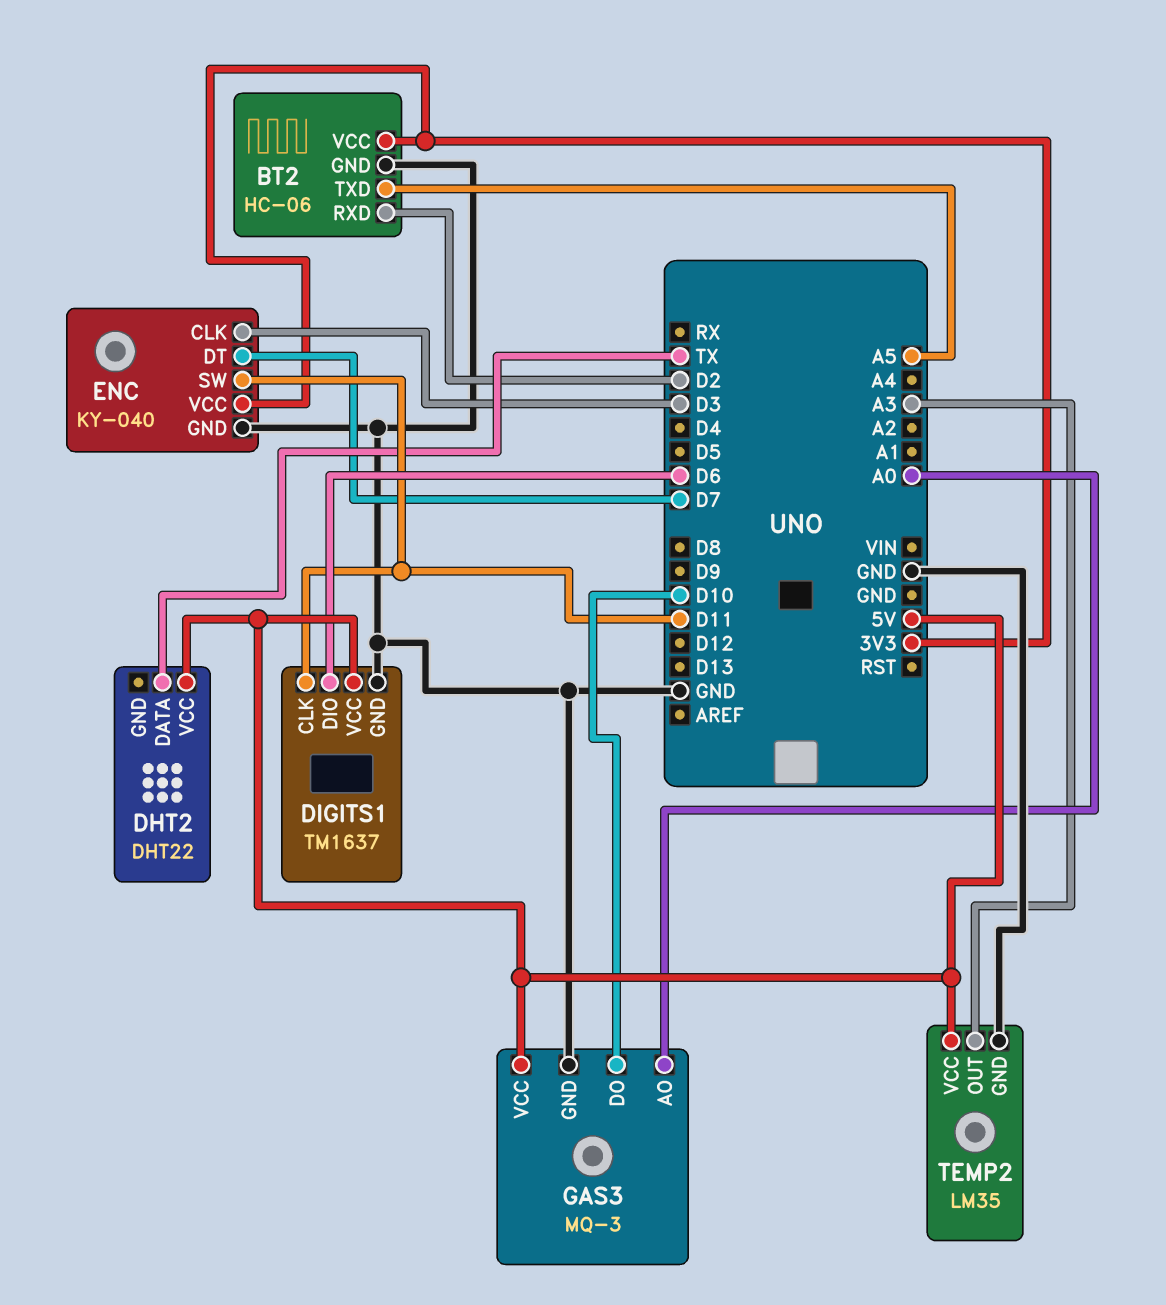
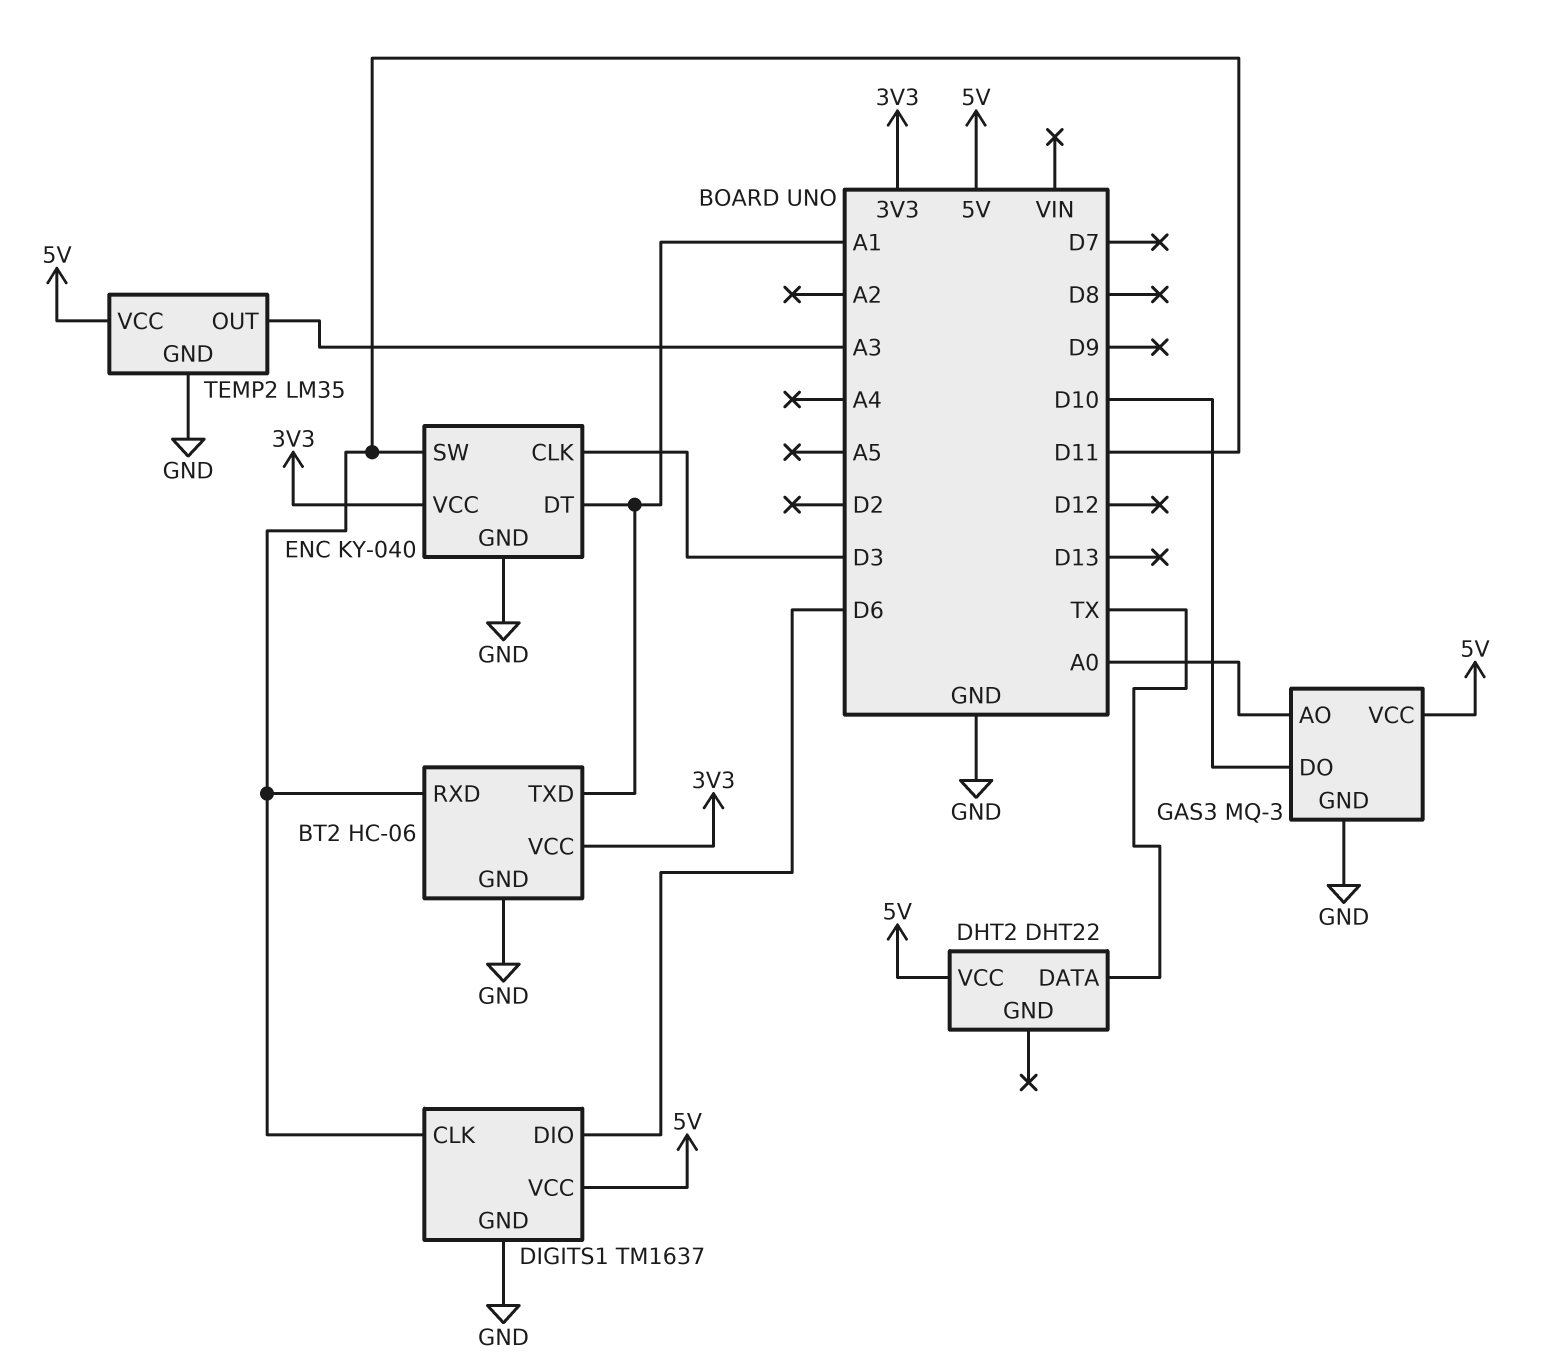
BT2 pin RXD: D2 -> D11
BT2 pin TXD: A5 -> A1
ENC pin DT: D7 -> A1

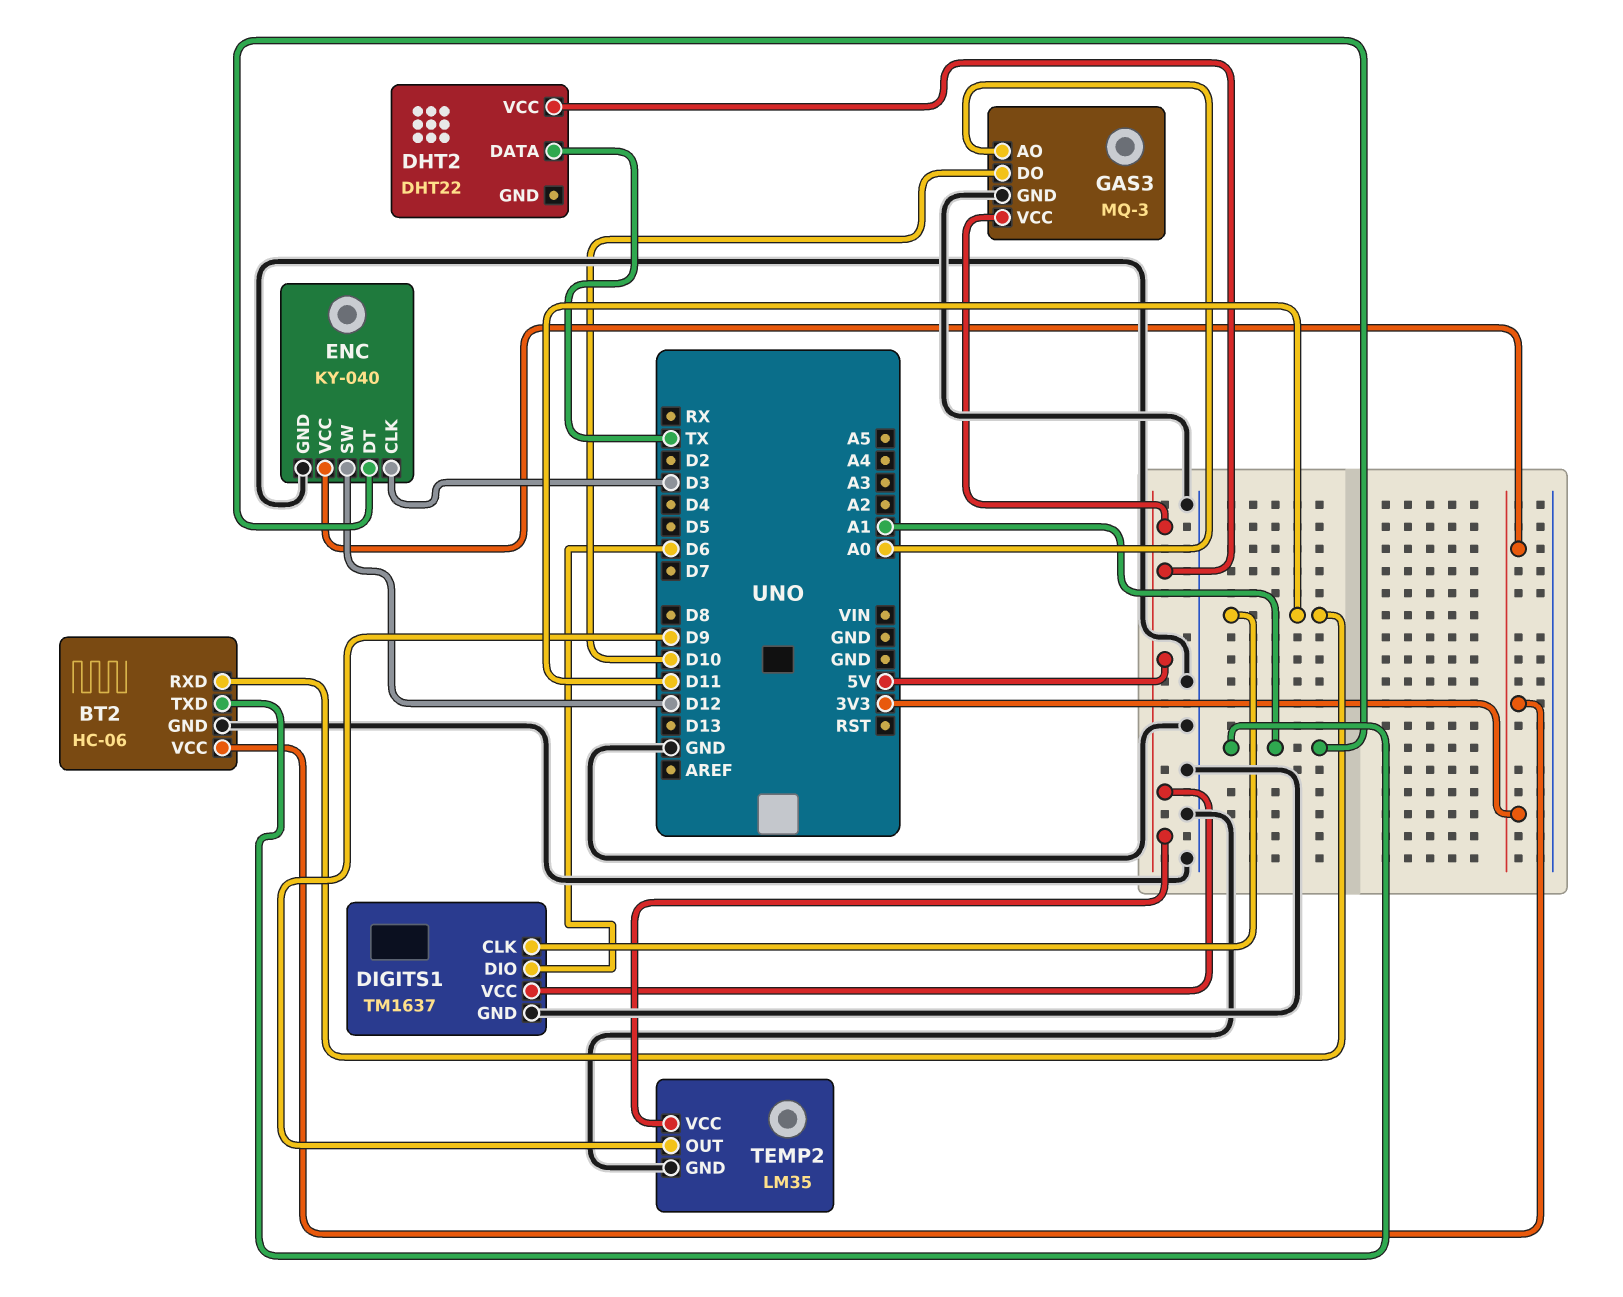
ENC pin SW: D11 -> D12
TEMP2 pin OUT: A3 -> D9

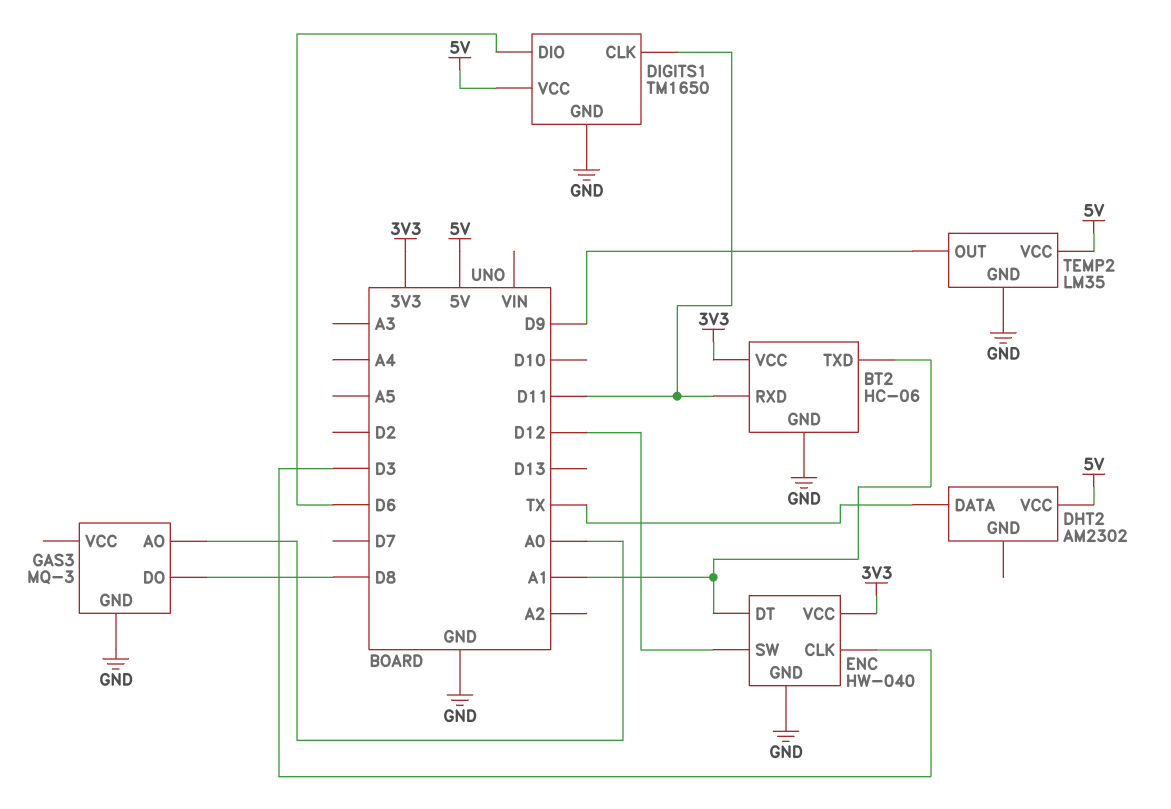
DHT2: DHT22 -> AM2302
DIGITS1: TM1637 -> TM1650
ENC: KY-040 -> HW-040
GAS3 pin DO: D10 -> D8
GAS3 pin VCC: 5V -> none

